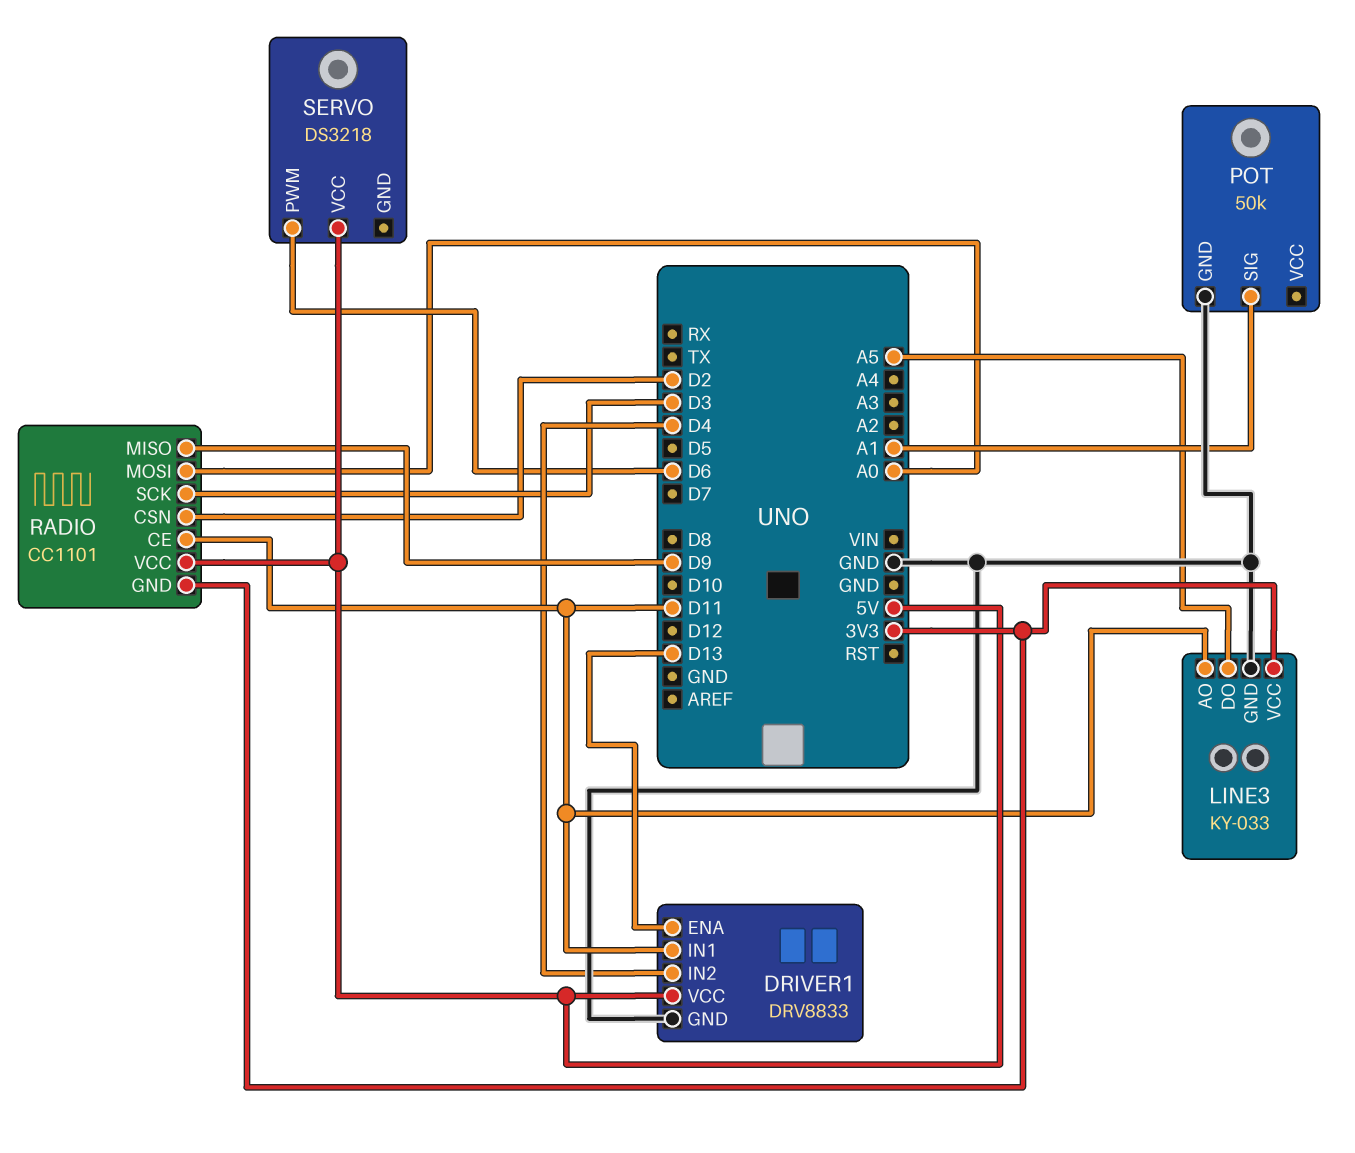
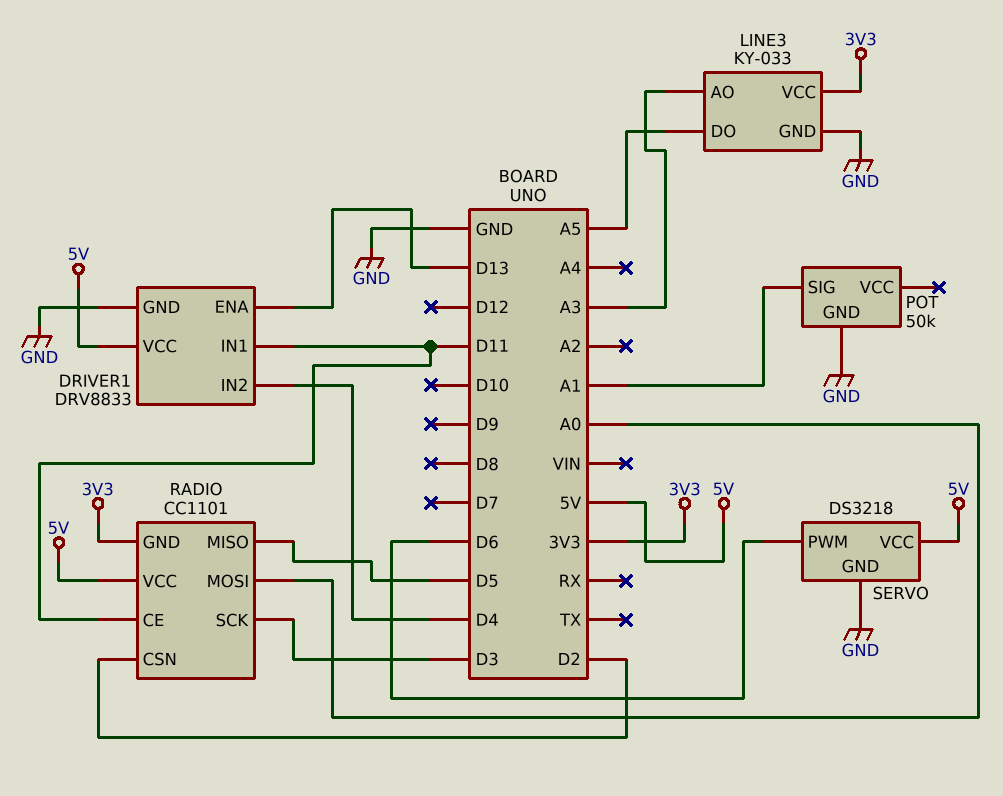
LINE3 pin AO: D11 -> A3
RADIO pin MISO: D9 -> D5
SERVO pin GND: none -> GND

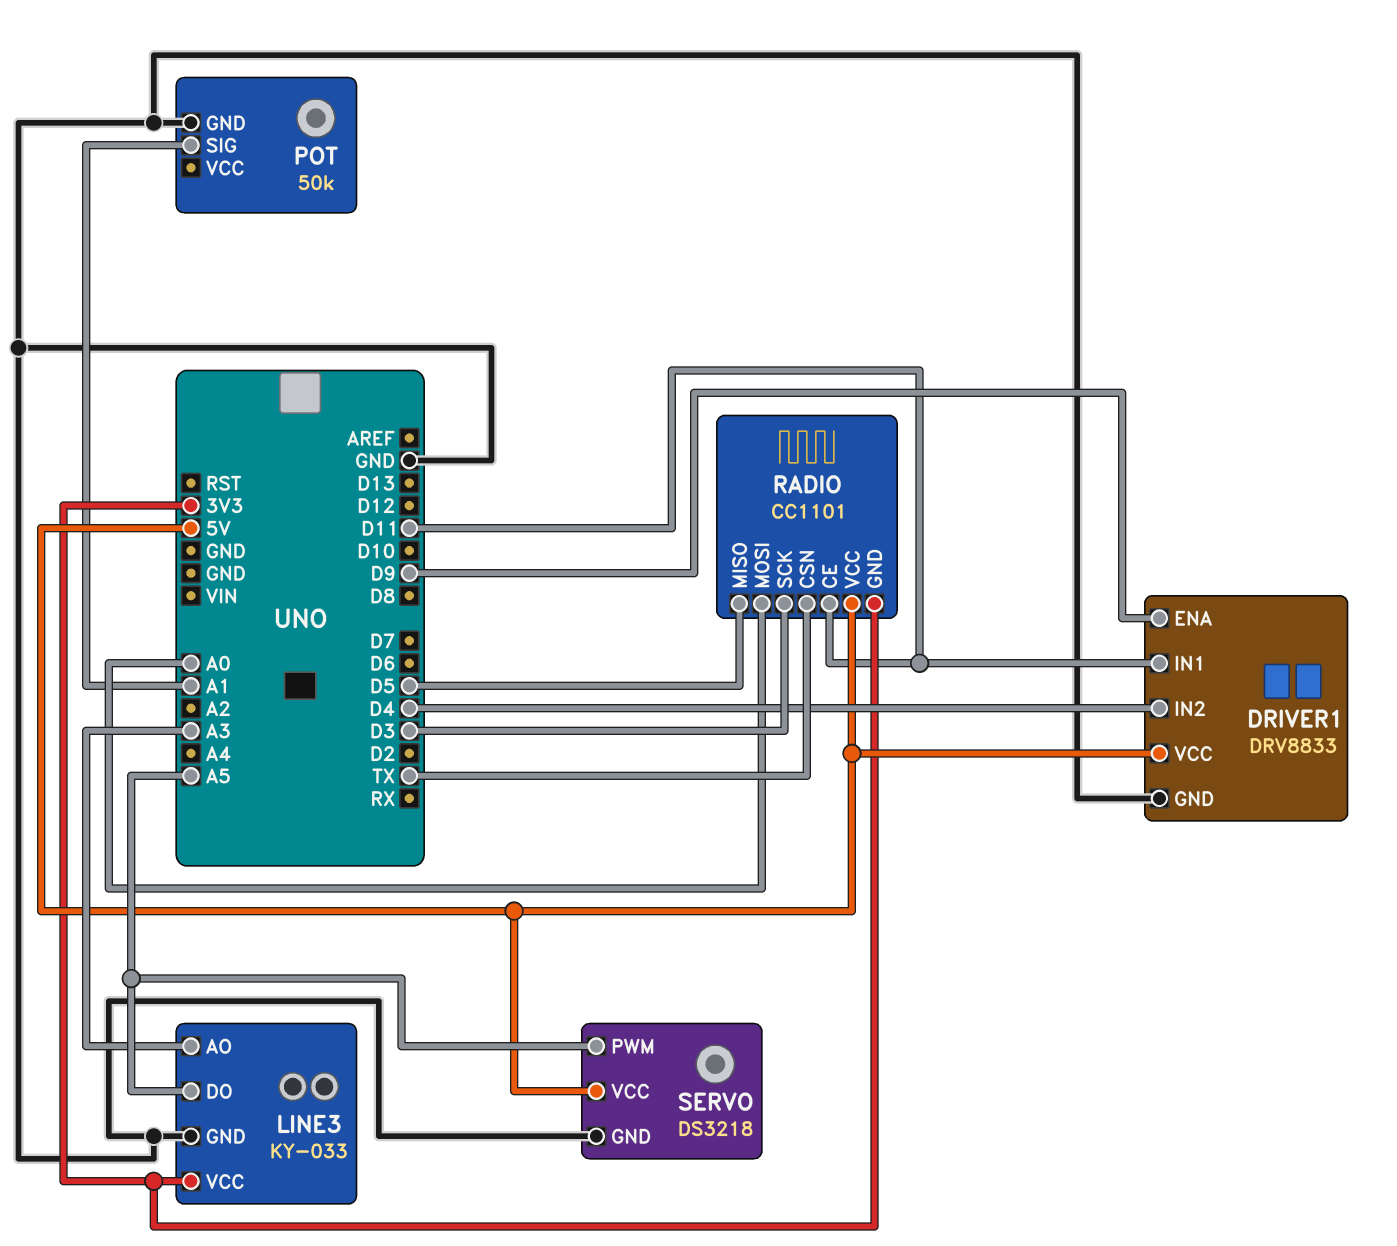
DRIVER1 pin ENA: D13 -> D9
RADIO pin CSN: D2 -> TX
SERVO pin PWM: D6 -> A5

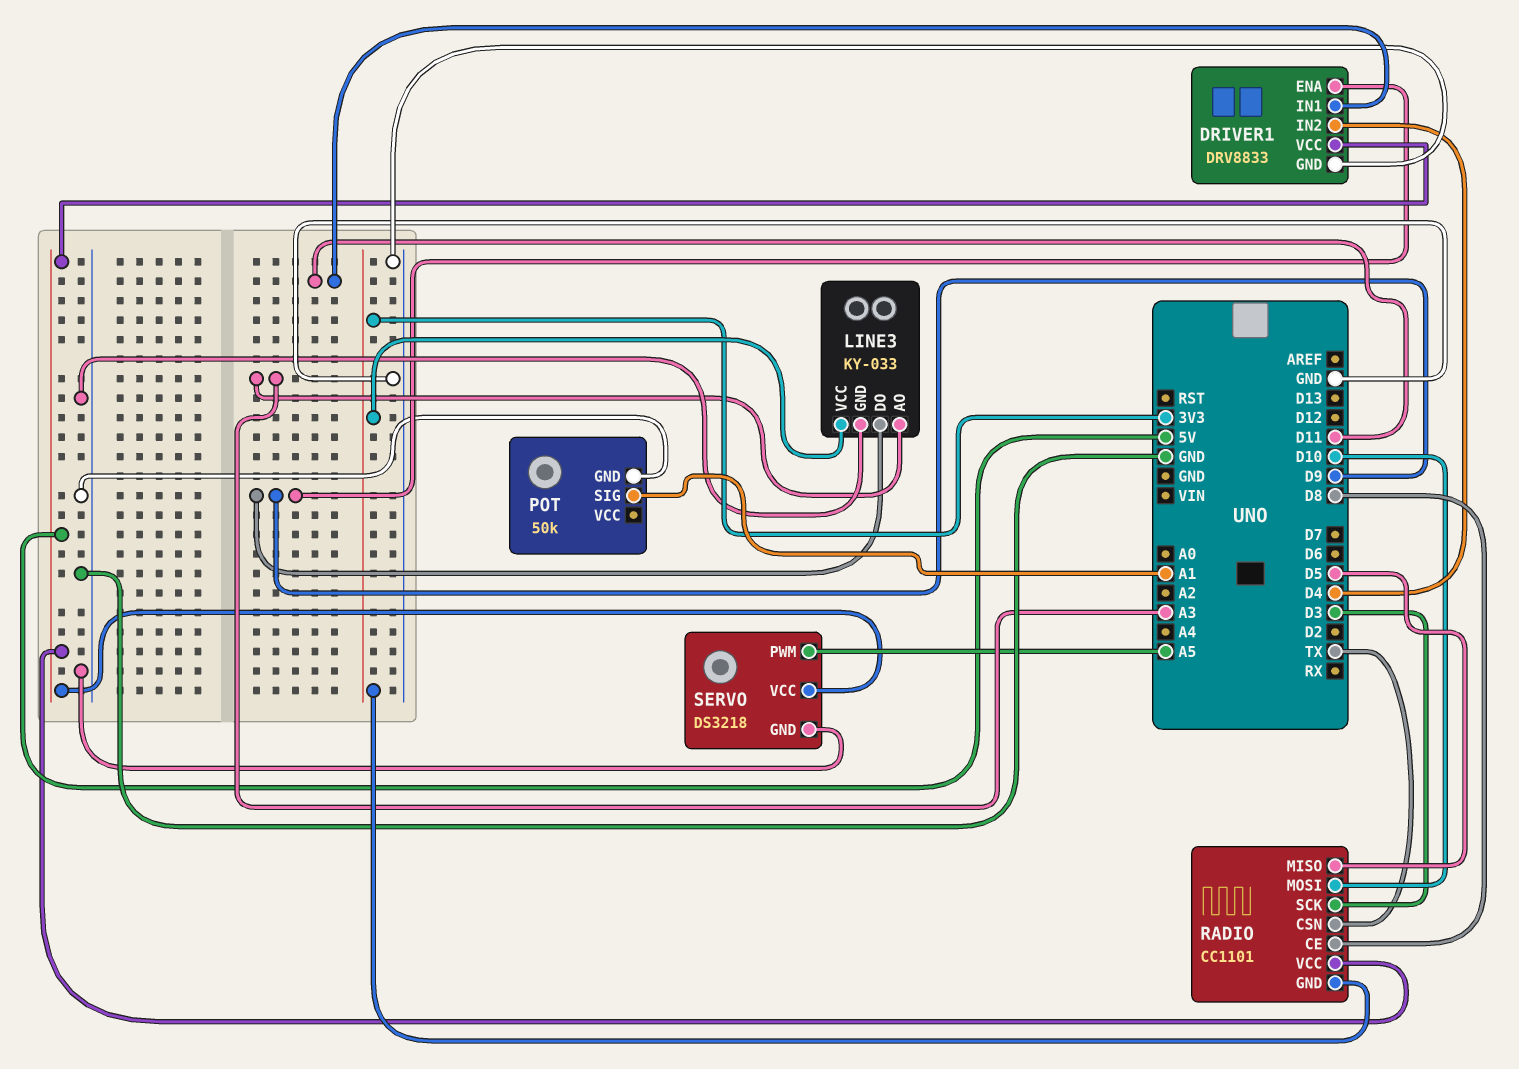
LINE3 pin DO: A5 -> D9
RADIO pin CE: D11 -> D8
RADIO pin MOSI: A0 -> D10

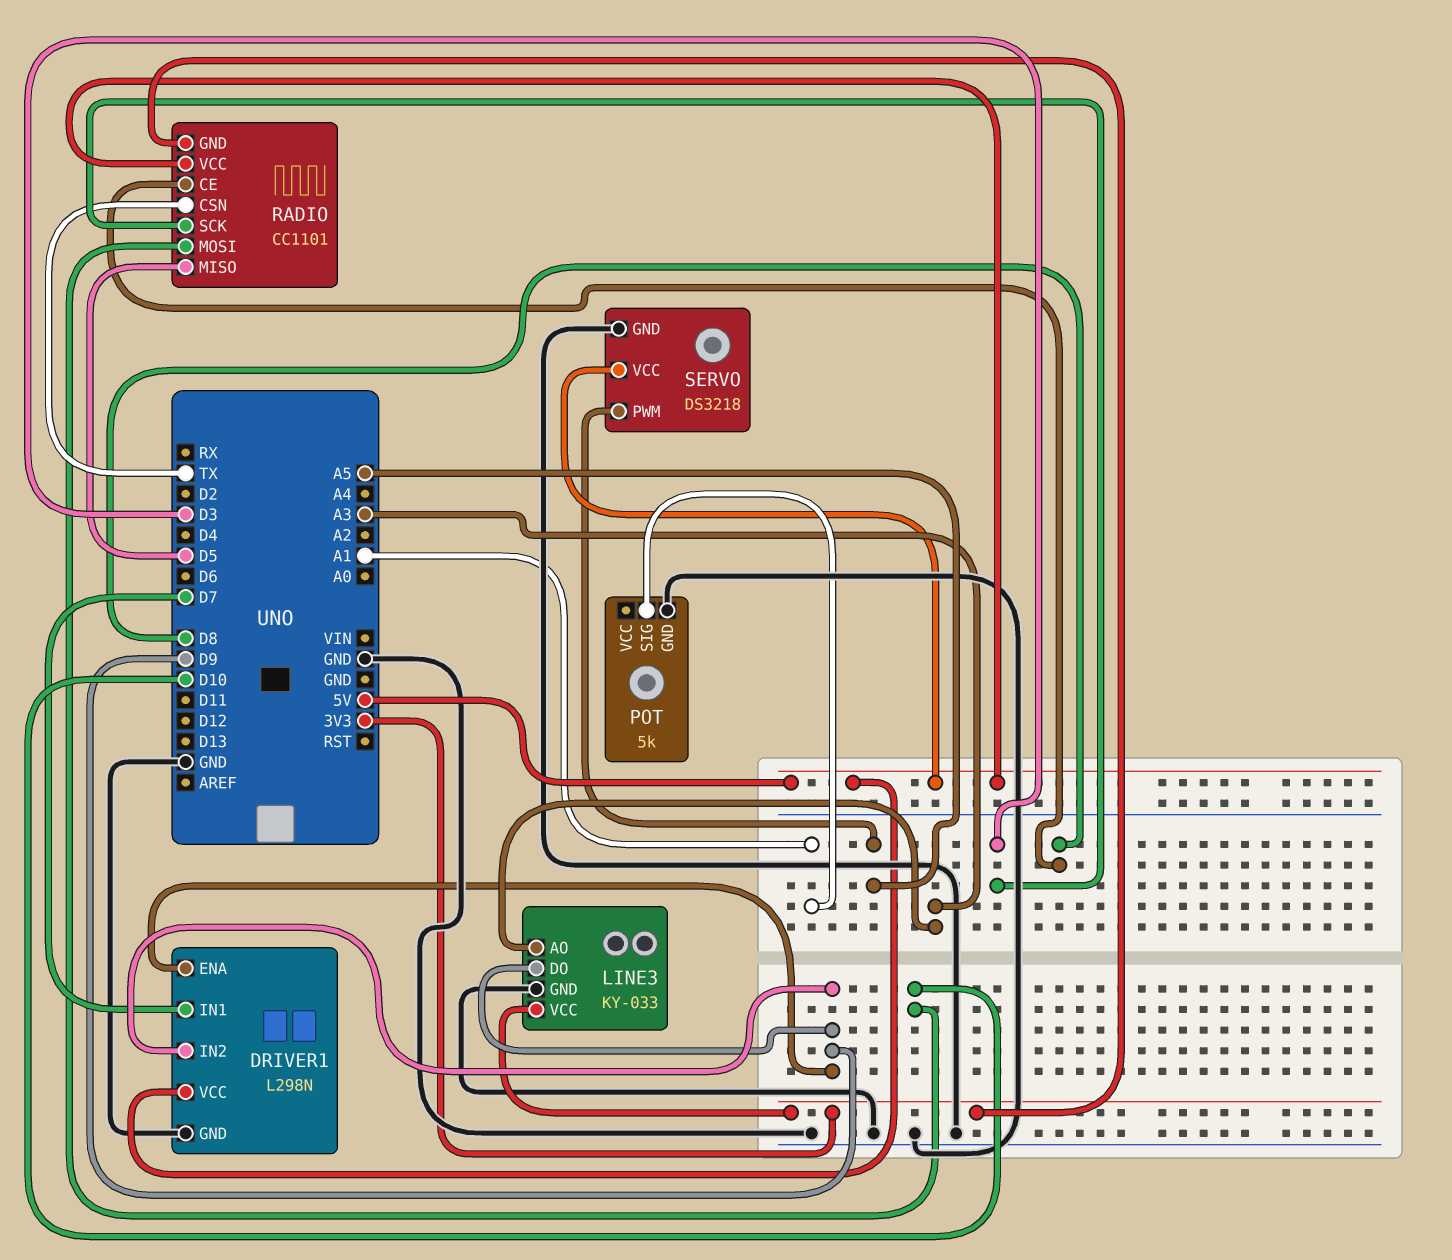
DRIVER1: DRV8833 -> L298N
DRIVER1 pin IN1: D11 -> D7
DRIVER1 pin IN2: D4 -> D9
POT: 50k -> 5k

